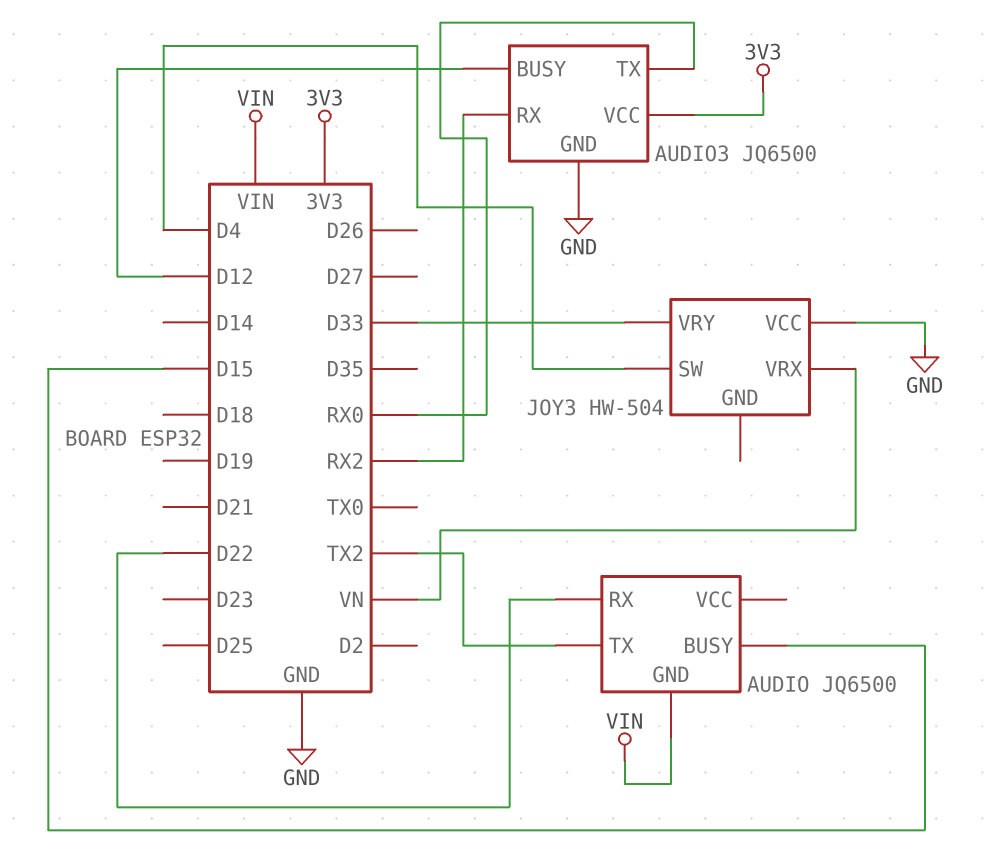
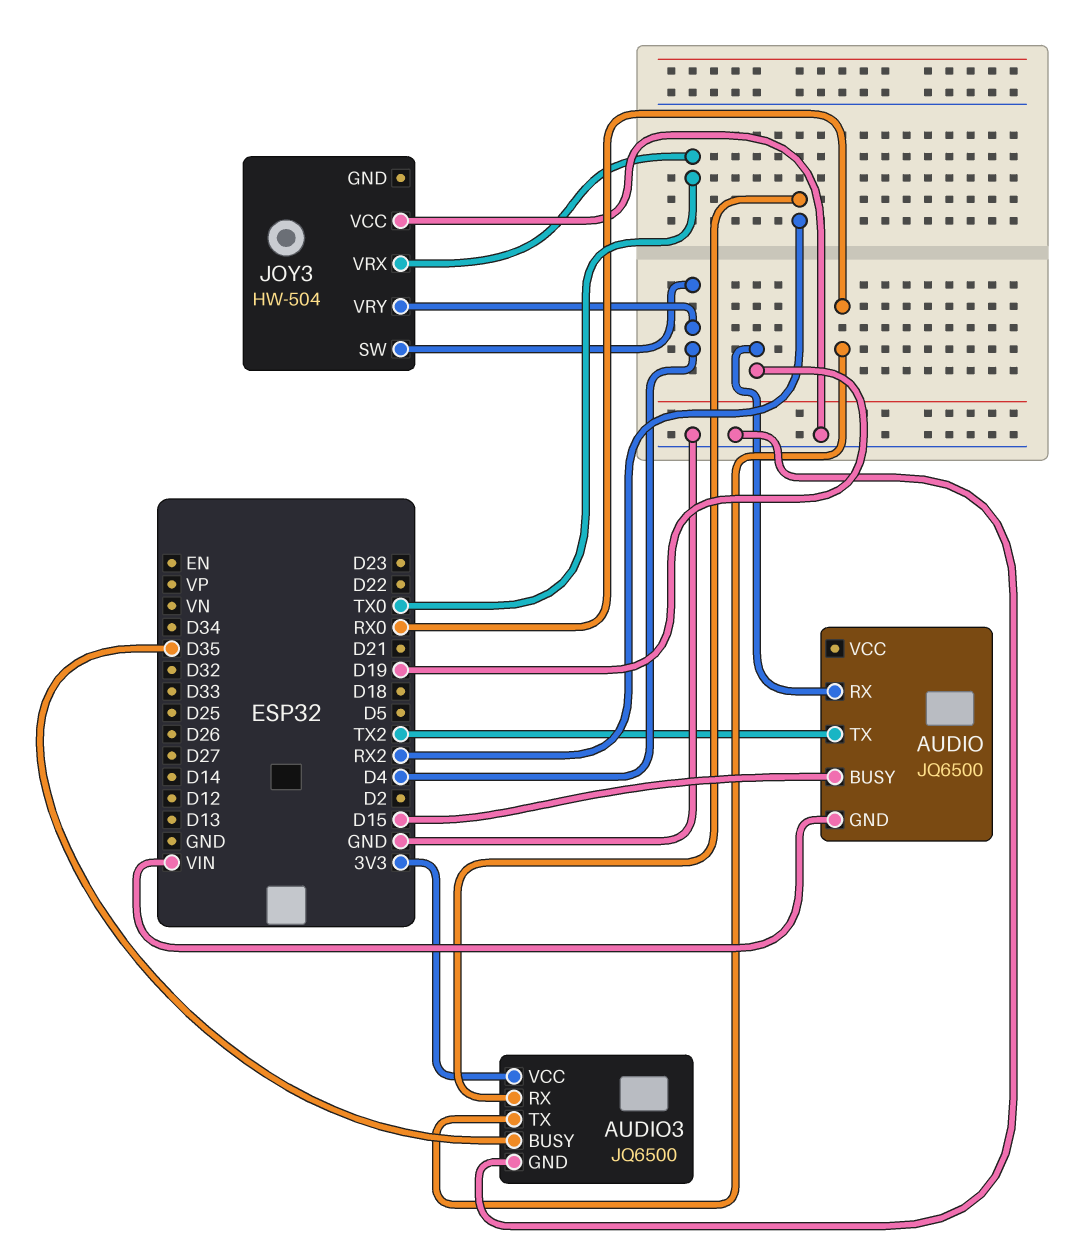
AUDIO pin RX: D22 -> D19
AUDIO3 pin BUSY: D12 -> D35
JOY3 pin VRX: VN -> TX0
JOY3 pin VRY: D33 -> D4

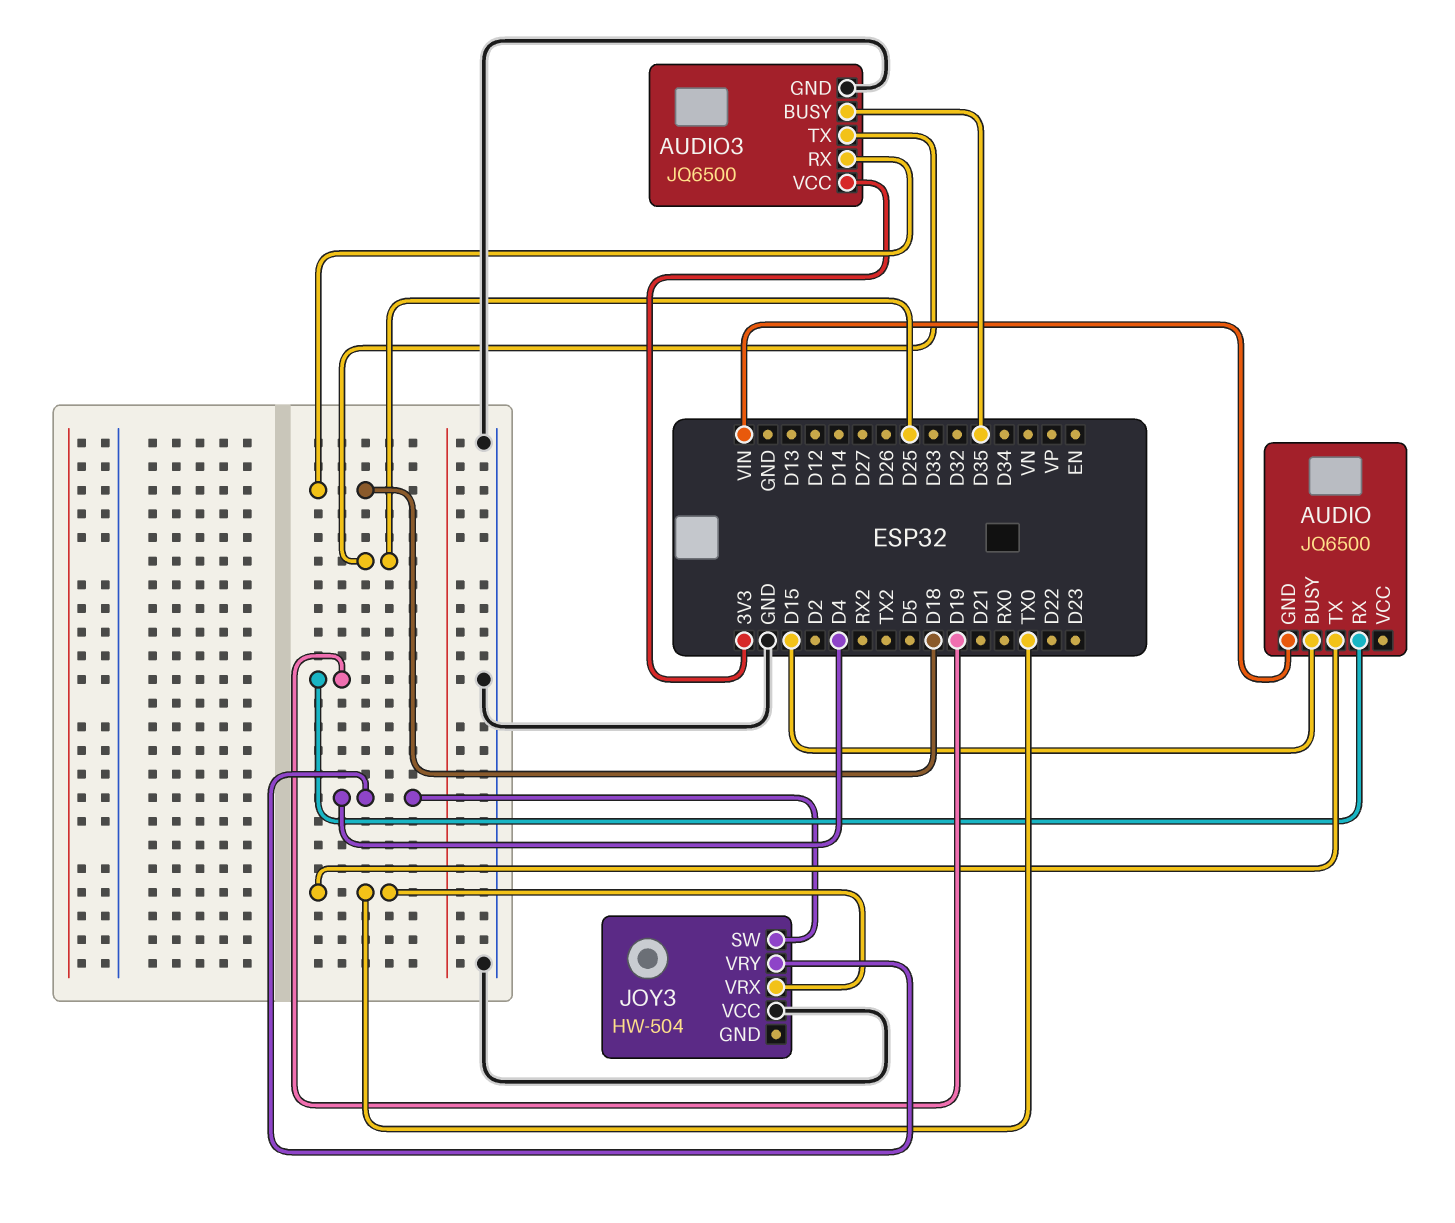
AUDIO pin TX: TX2 -> TX0
AUDIO3 pin RX: RX2 -> D18
AUDIO3 pin TX: RX0 -> D25

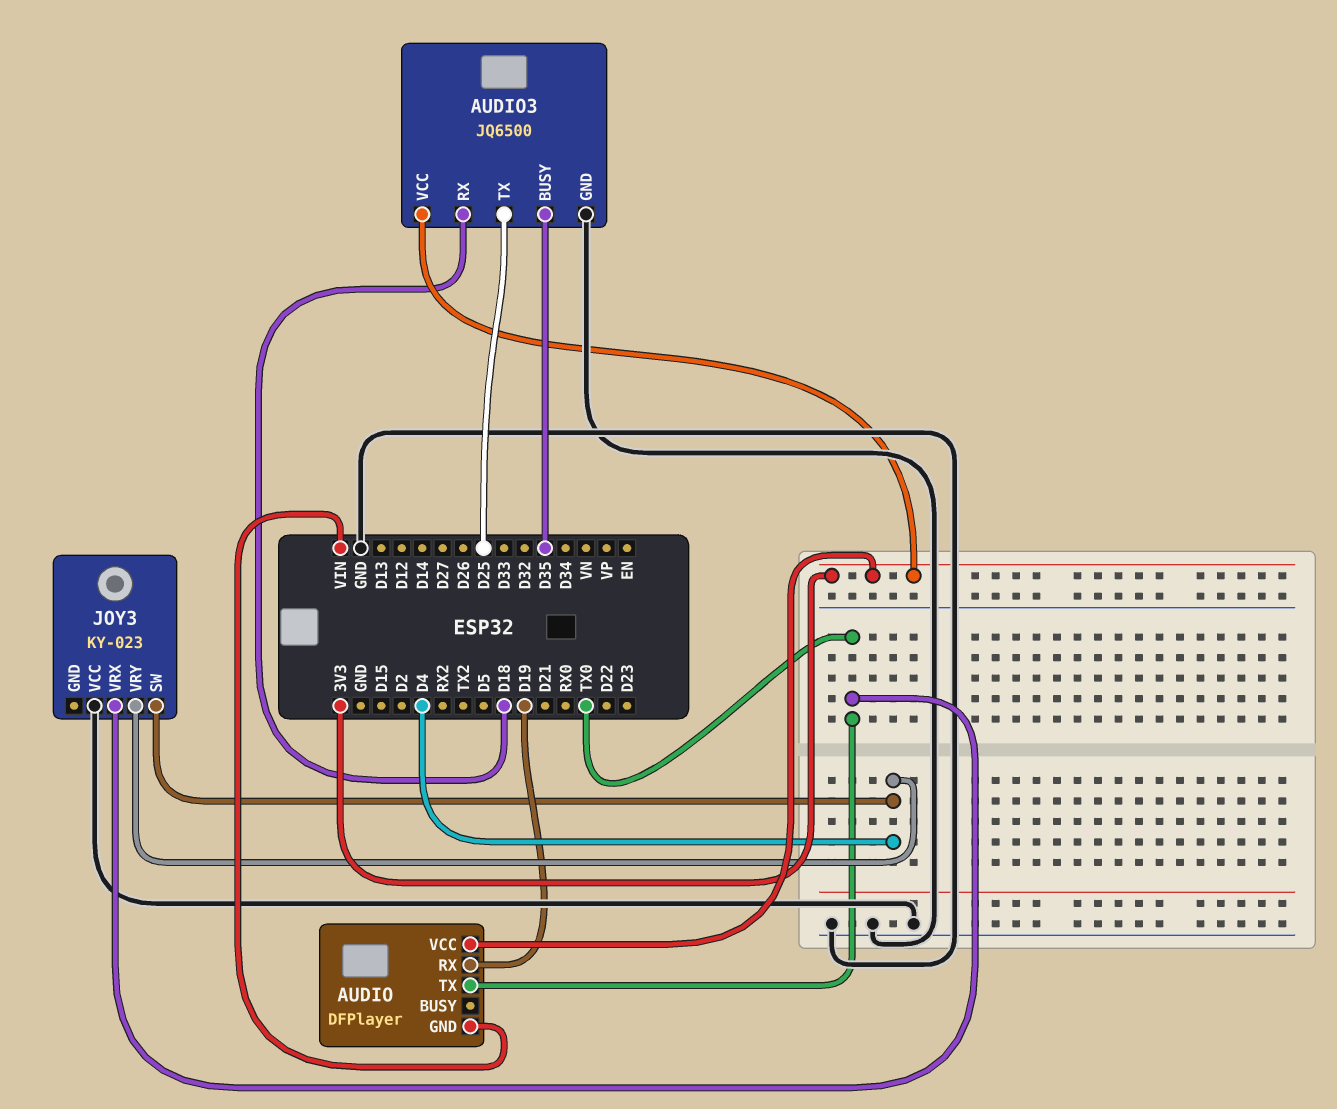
AUDIO: JQ6500 -> DFPlayer
AUDIO pin BUSY: D15 -> none
AUDIO pin VCC: none -> 3V3
JOY3: HW-504 -> KY-023

